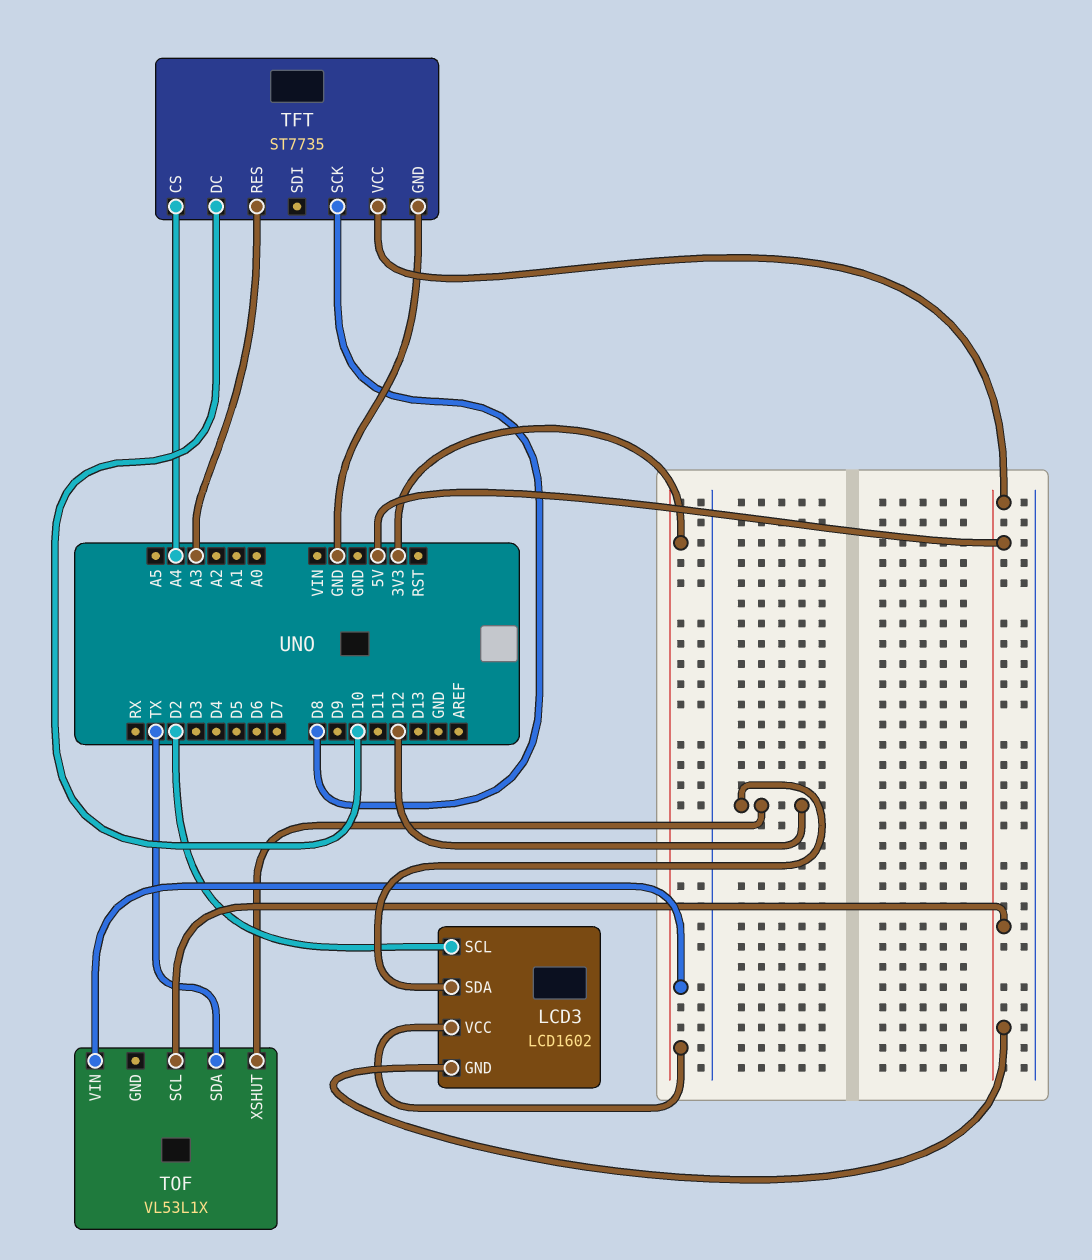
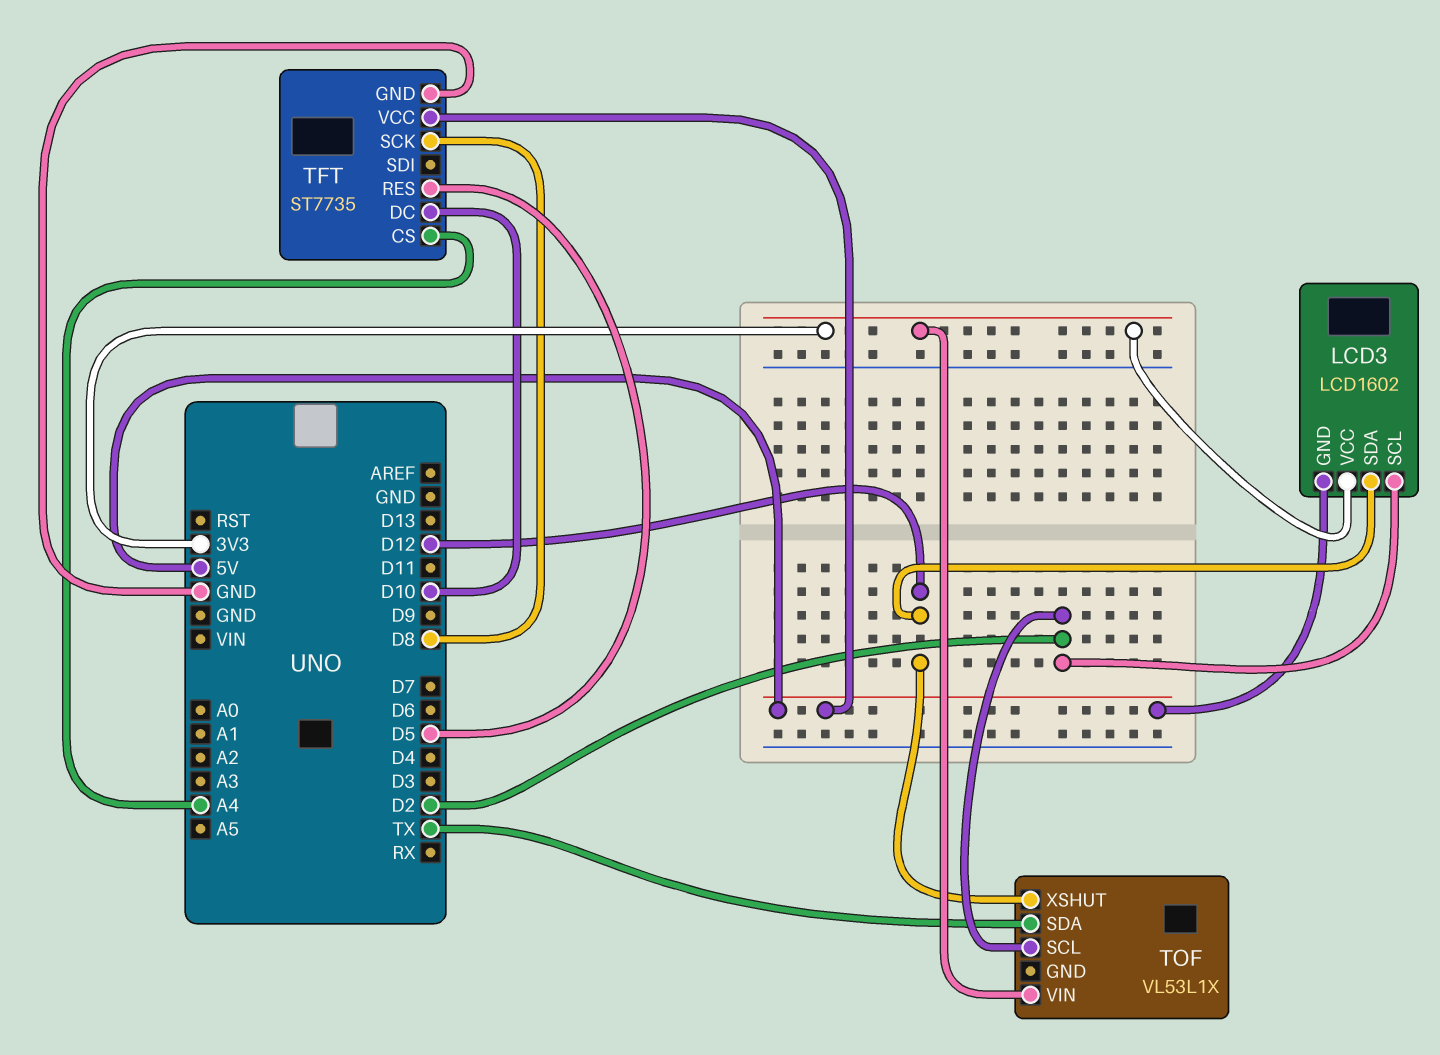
TFT pin RES: A3 -> D5
TOF pin SCL: 5V -> D2

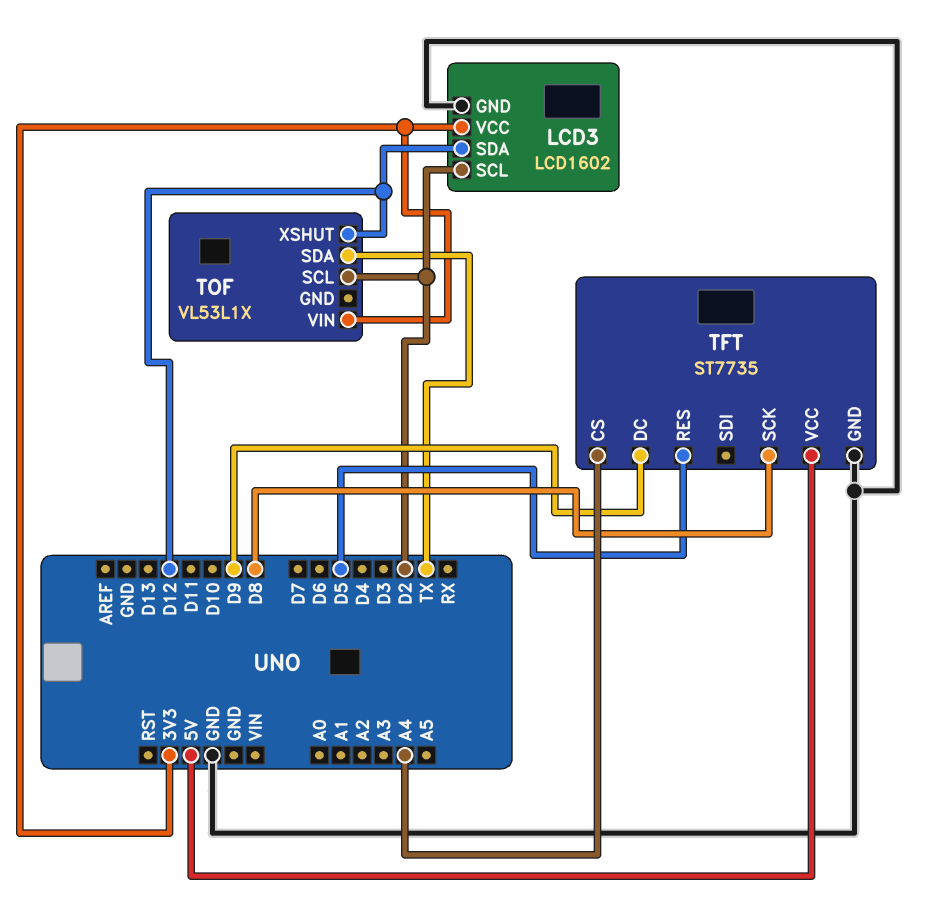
LCD3 pin GND: 5V -> GND
TFT pin DC: D10 -> D9

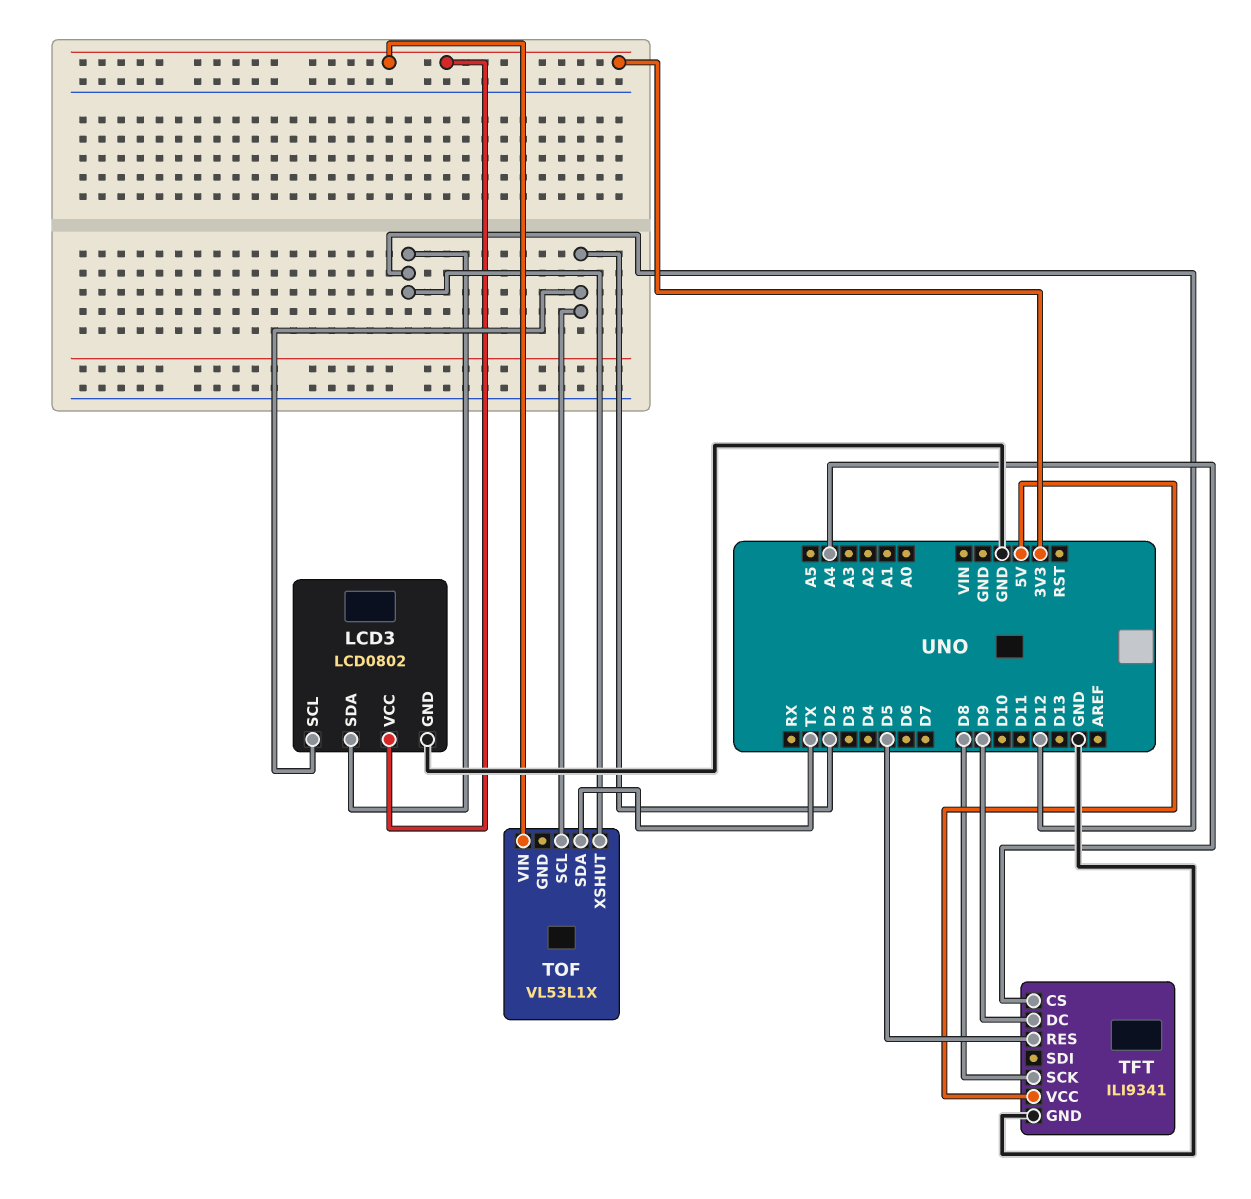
LCD3: LCD1602 -> LCD0802
TFT: ST7735 -> ILI9341

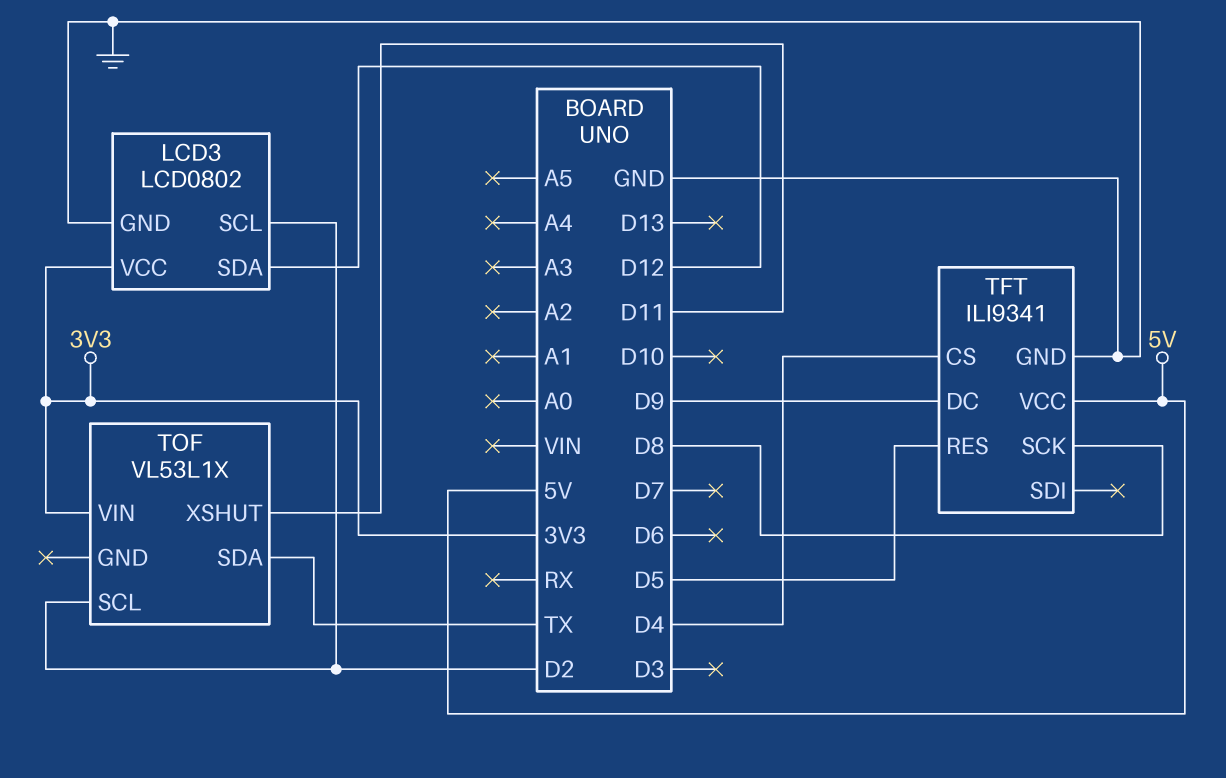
TFT pin CS: A4 -> D4
TOF pin XSHUT: D12 -> D11

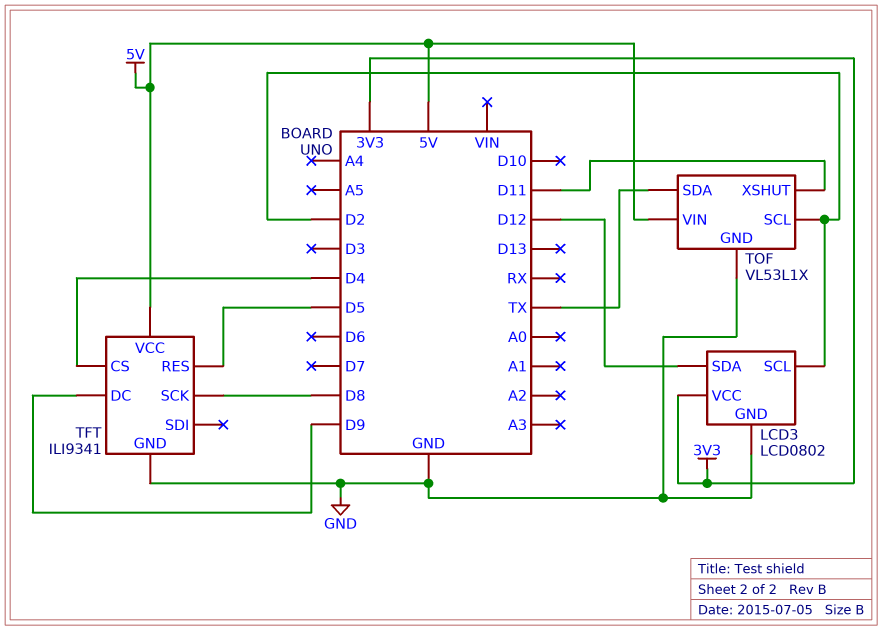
TOF pin GND: none -> GND
TOF pin VIN: 3V3 -> 5V

